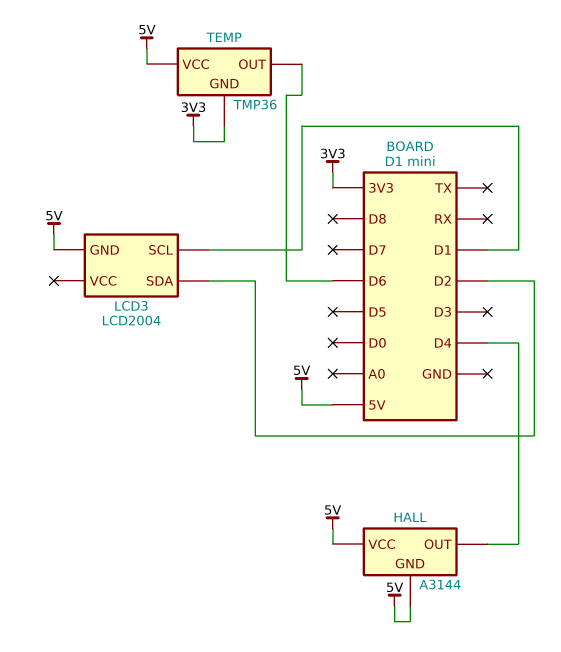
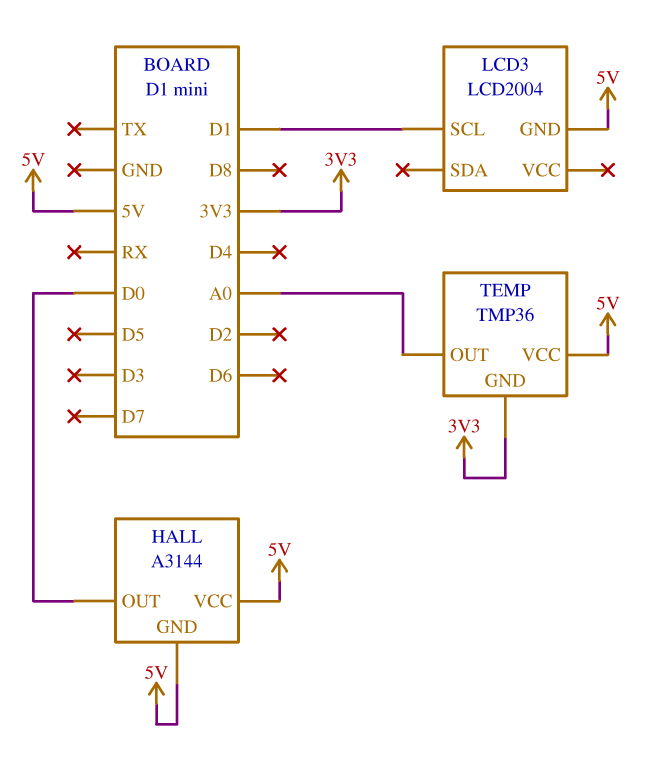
HALL pin OUT: D4 -> D0
LCD3 pin SDA: D2 -> none
TEMP pin OUT: D6 -> A0

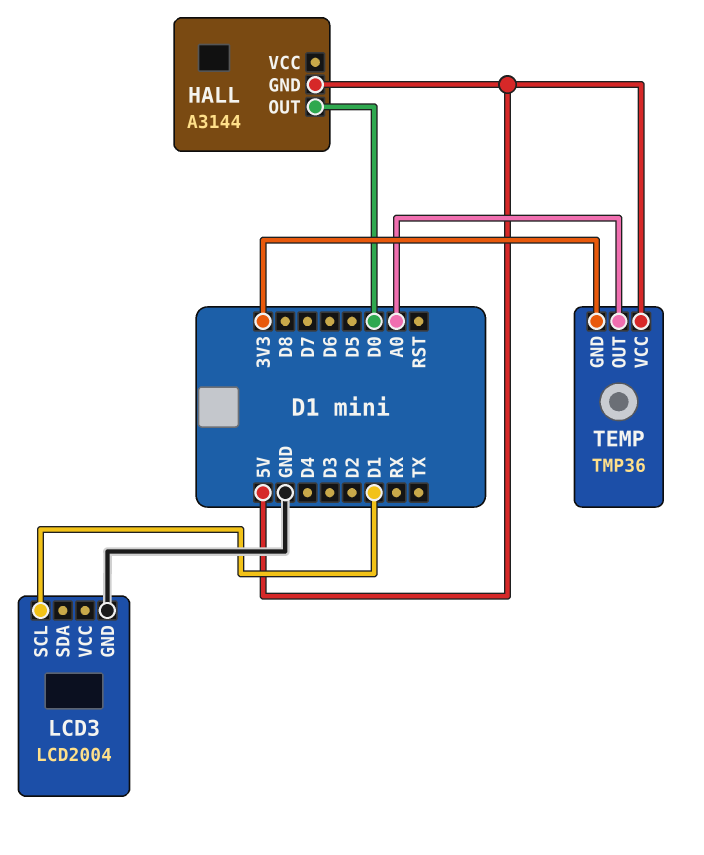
HALL pin VCC: 5V -> none
LCD3 pin GND: 5V -> GND

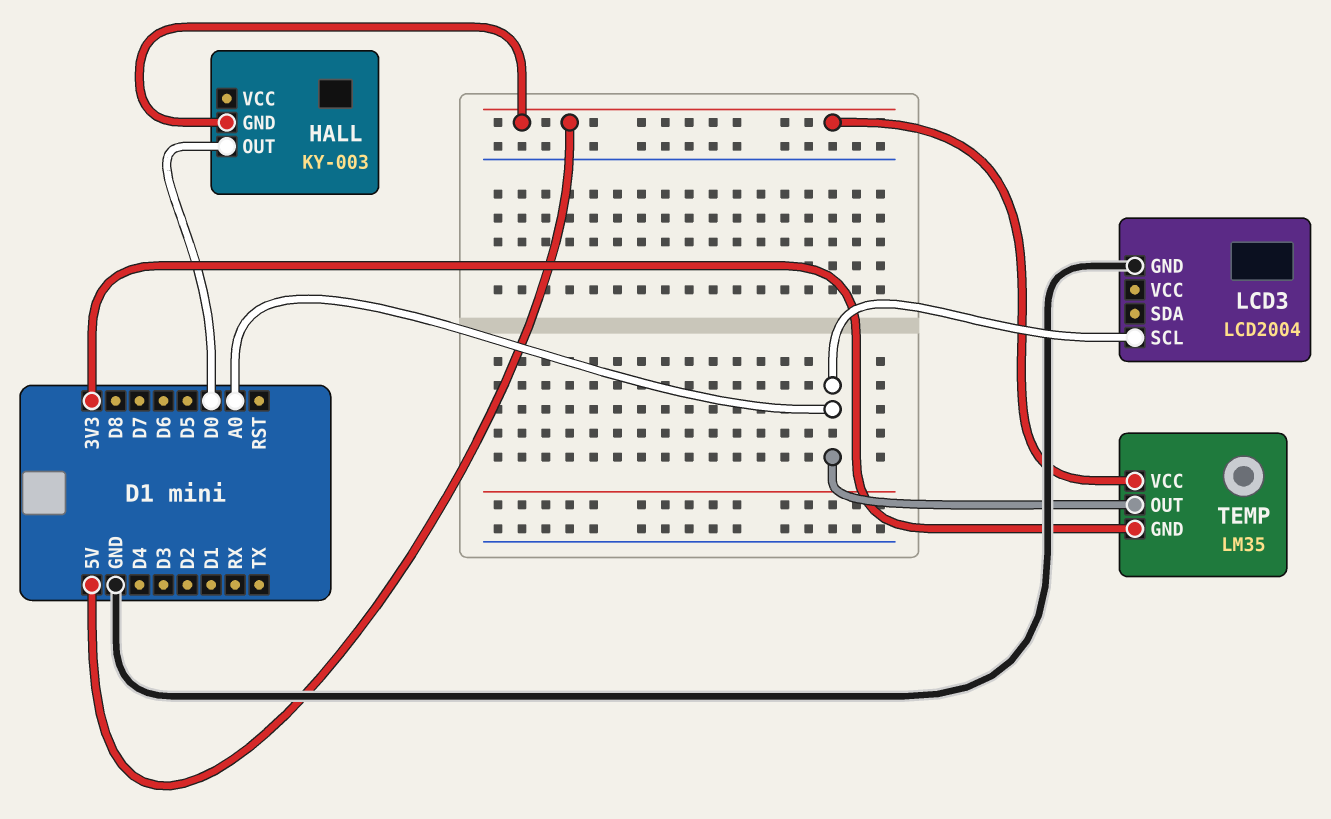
HALL: A3144 -> KY-003
LCD3 pin SCL: D1 -> A0
TEMP: TMP36 -> LM35

